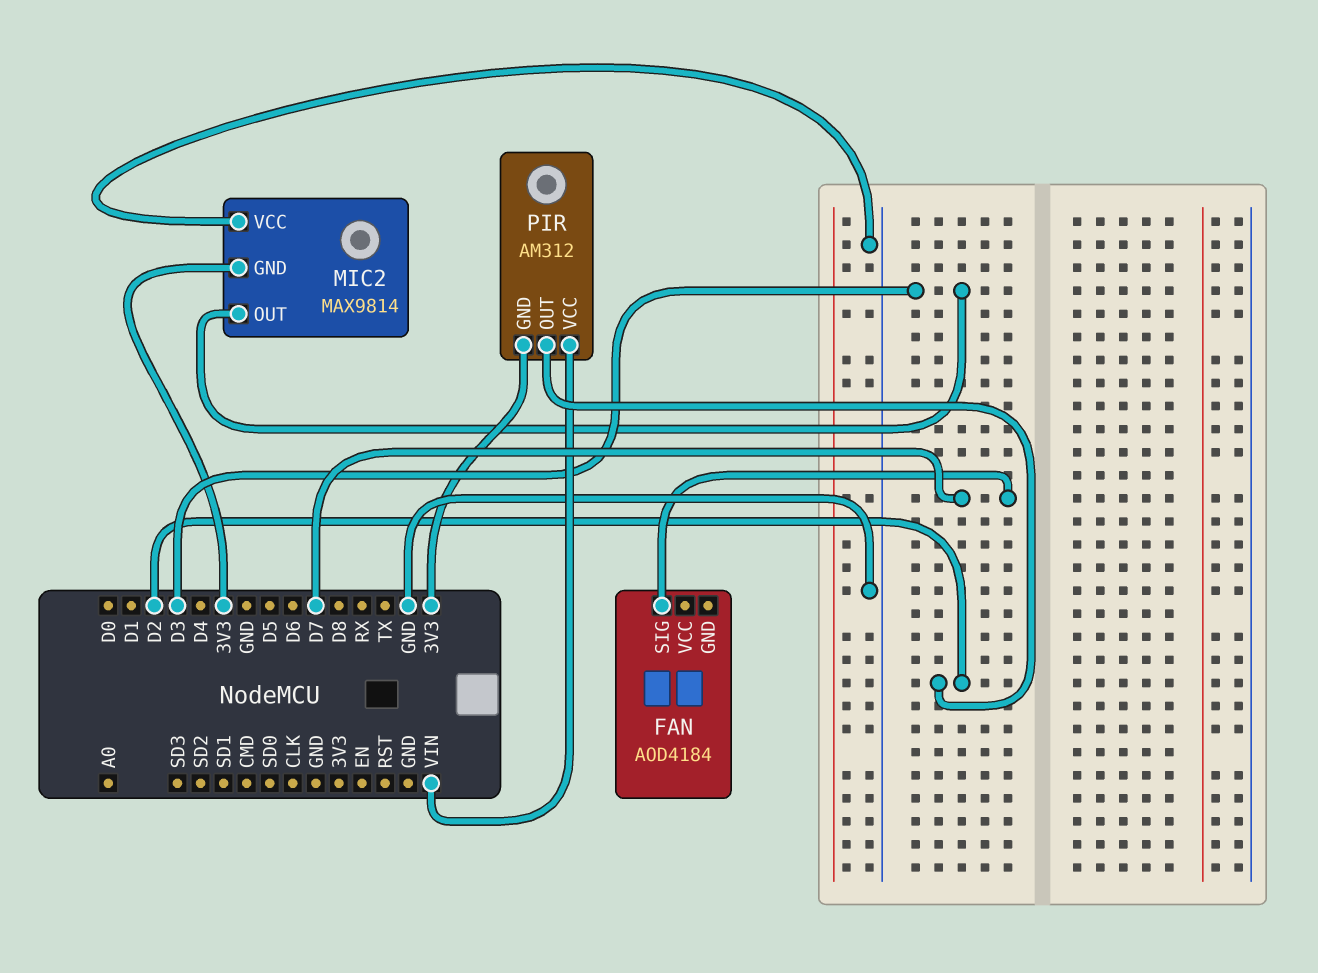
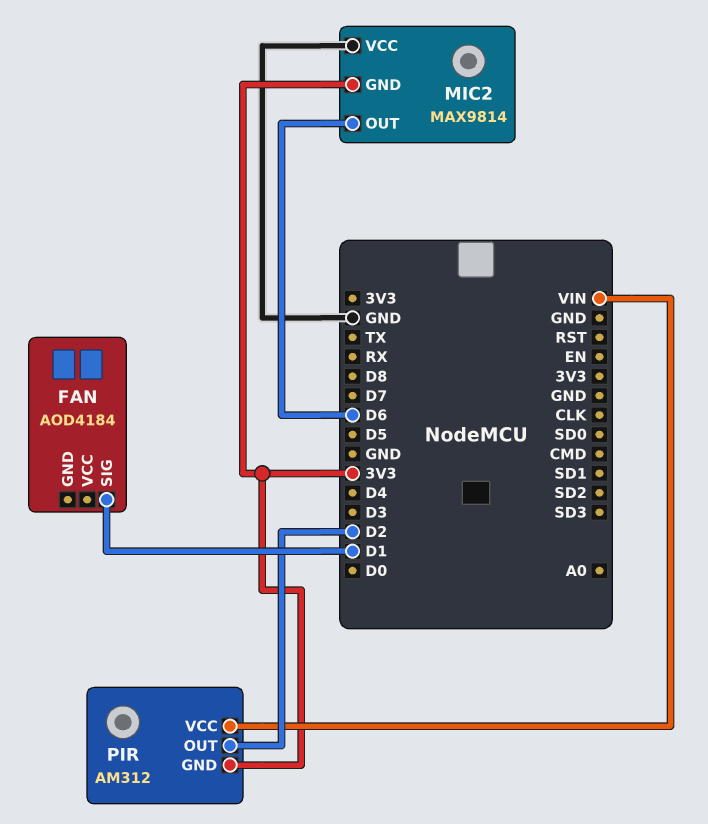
FAN pin SIG: D7 -> D1
MIC2 pin OUT: D3 -> D6

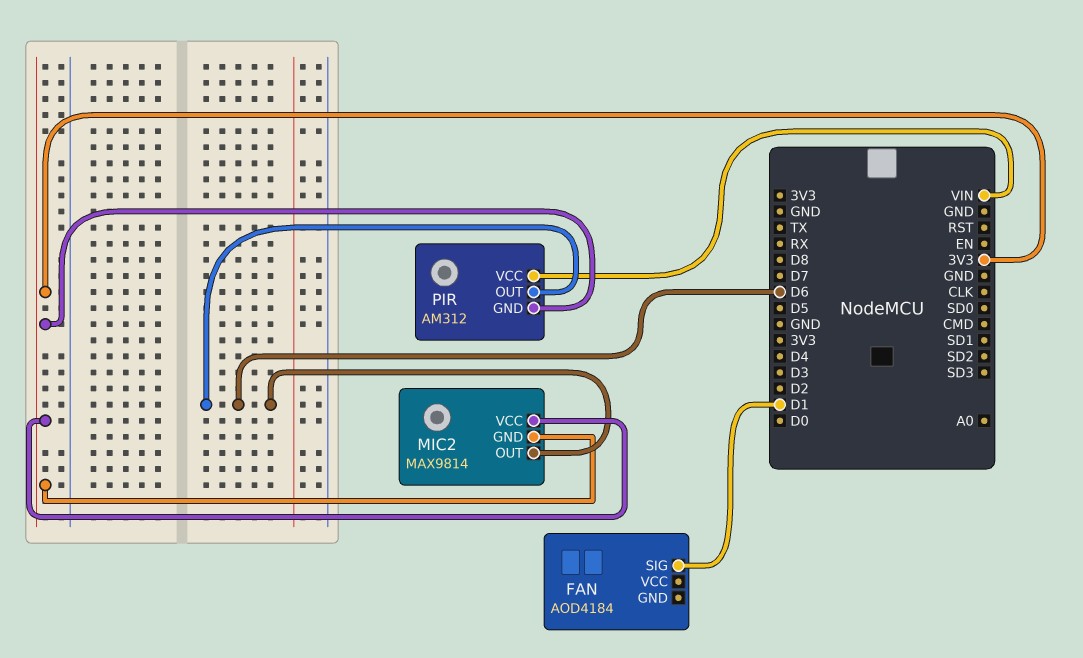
MIC2 pin VCC: GND -> 3V3
PIR pin OUT: D2 -> D6

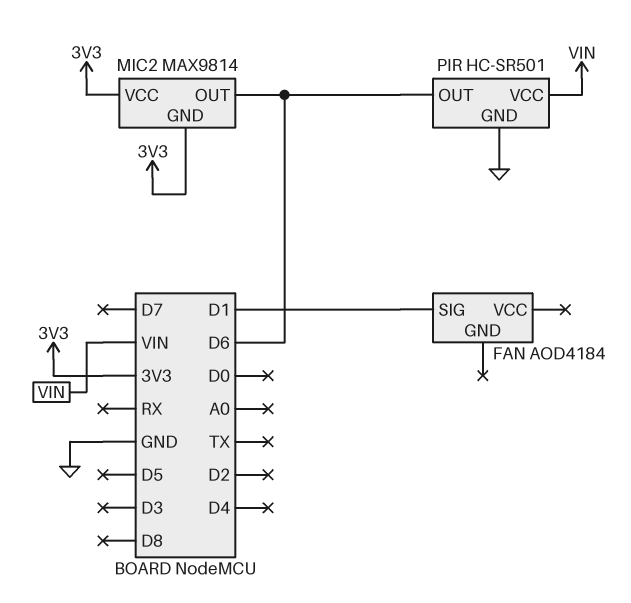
PIR: AM312 -> HC-SR501
PIR pin GND: 3V3 -> GND

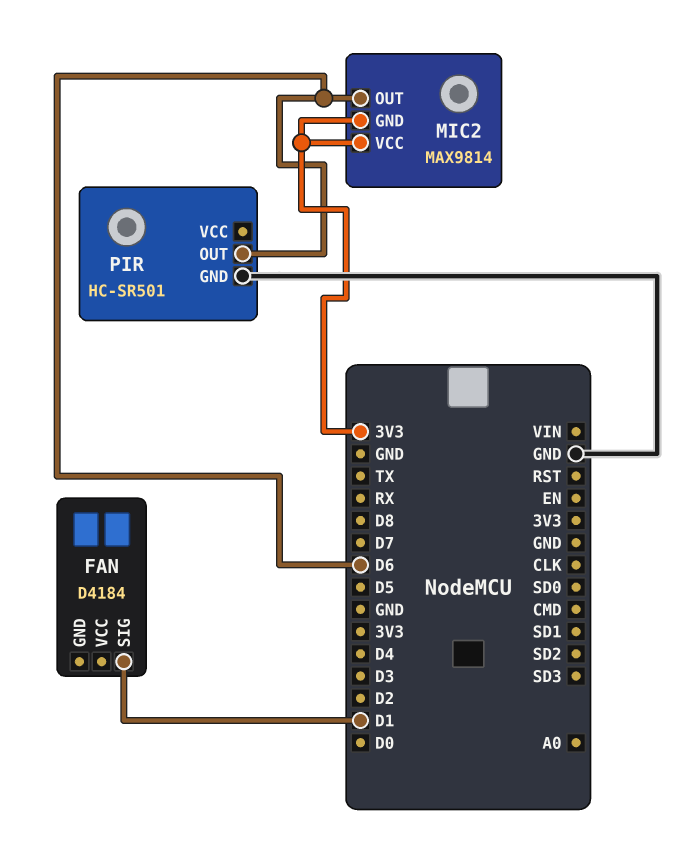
FAN: AOD4184 -> D4184
PIR pin VCC: VIN -> none

